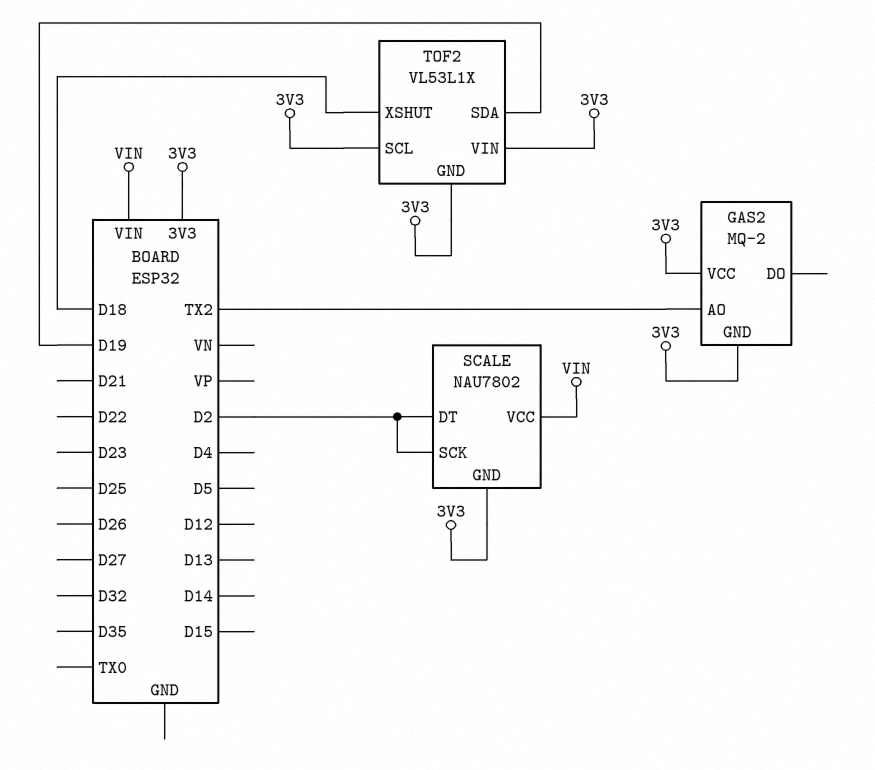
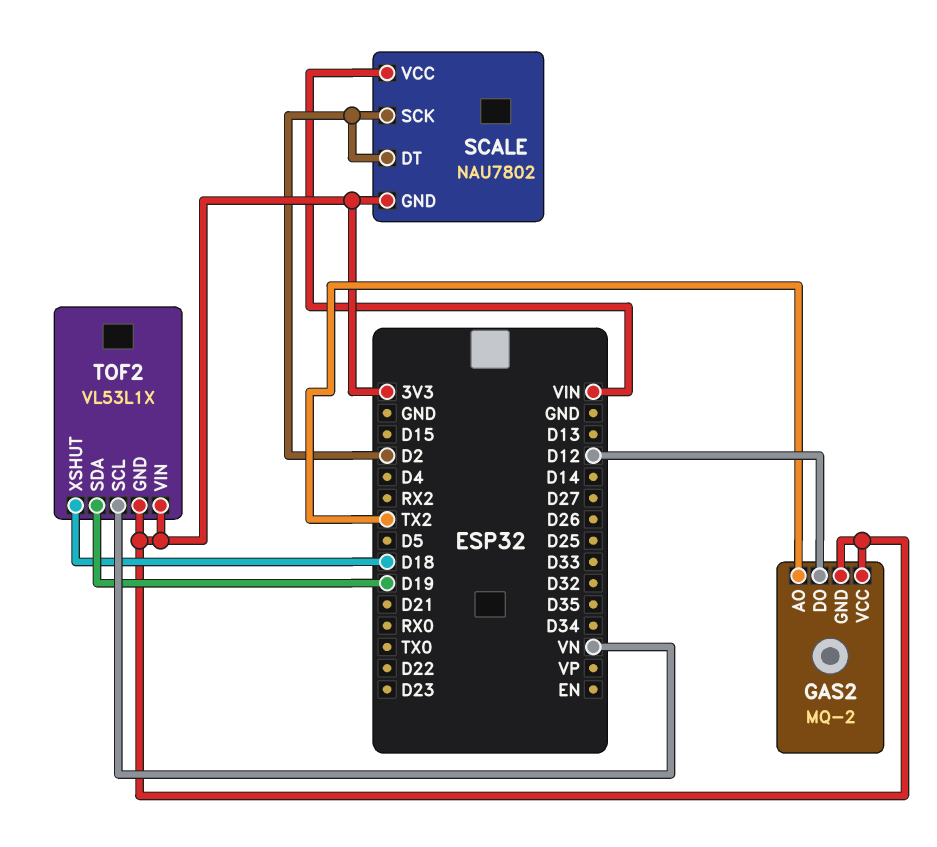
GAS2 pin DO: none -> D12
TOF2 pin SCL: 3V3 -> VN

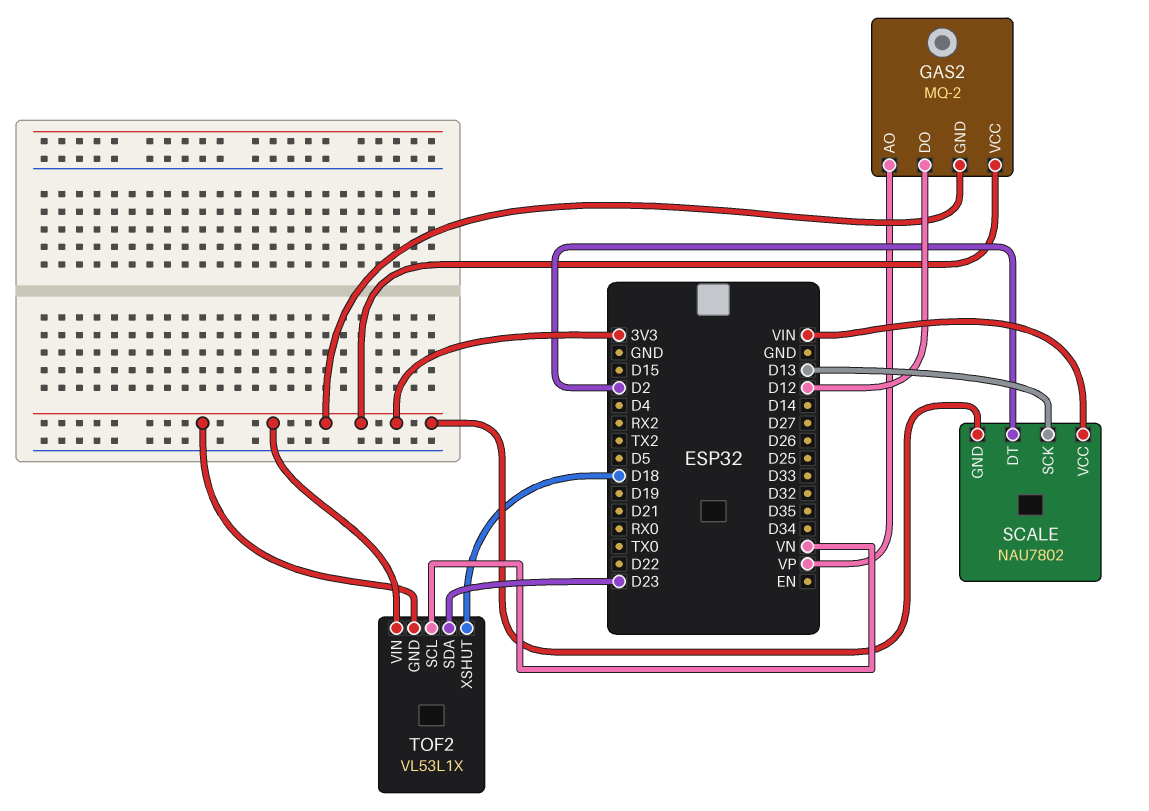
GAS2 pin AO: TX2 -> VP
SCALE pin SCK: D2 -> D13
TOF2 pin SDA: D19 -> D23

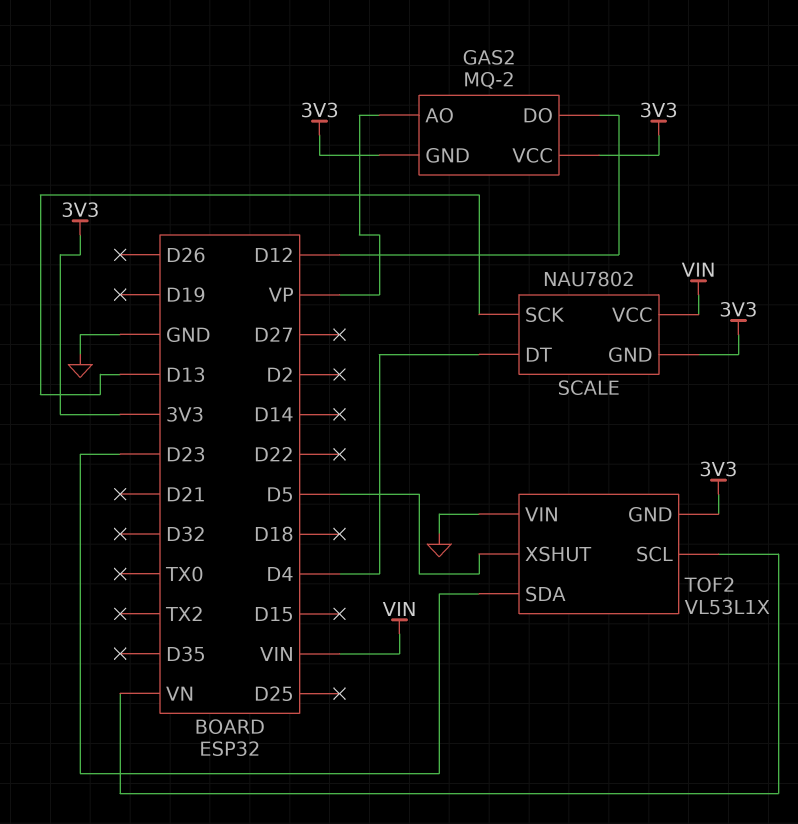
SCALE pin DT: D2 -> D4
TOF2 pin VIN: 3V3 -> GND
TOF2 pin XSHUT: D18 -> D5

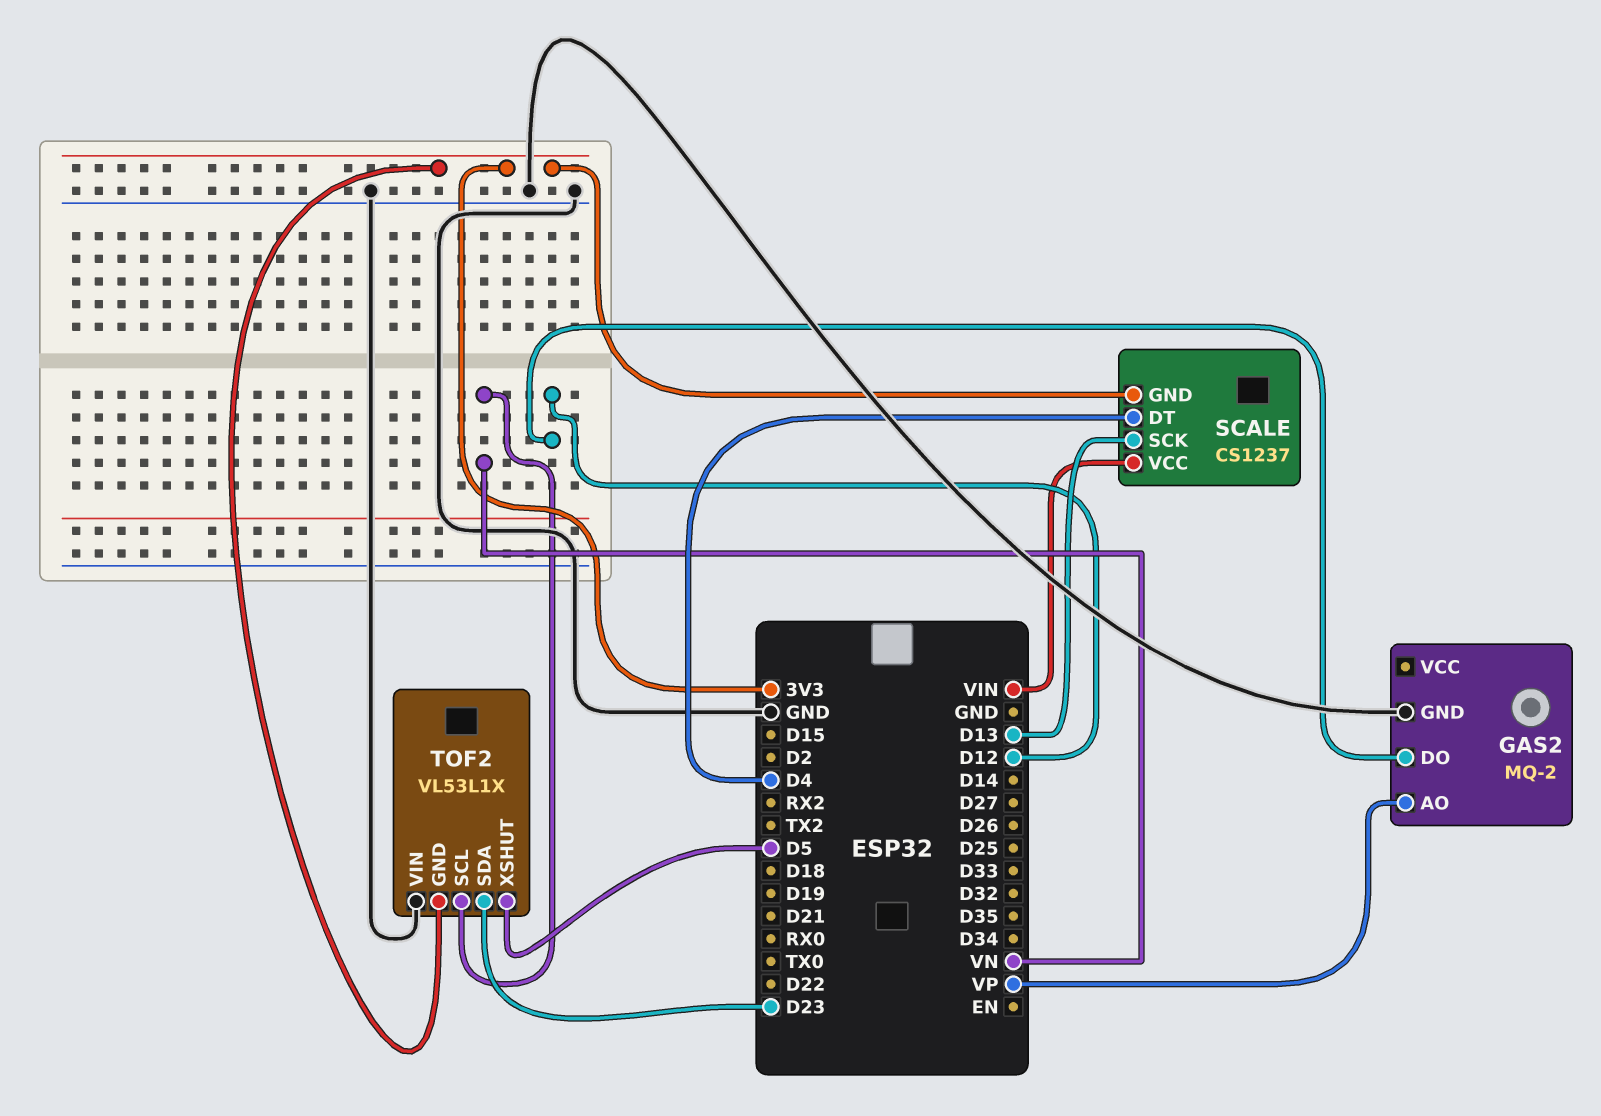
GAS2 pin GND: 3V3 -> GND
GAS2 pin VCC: 3V3 -> none
SCALE: NAU7802 -> CS1237

